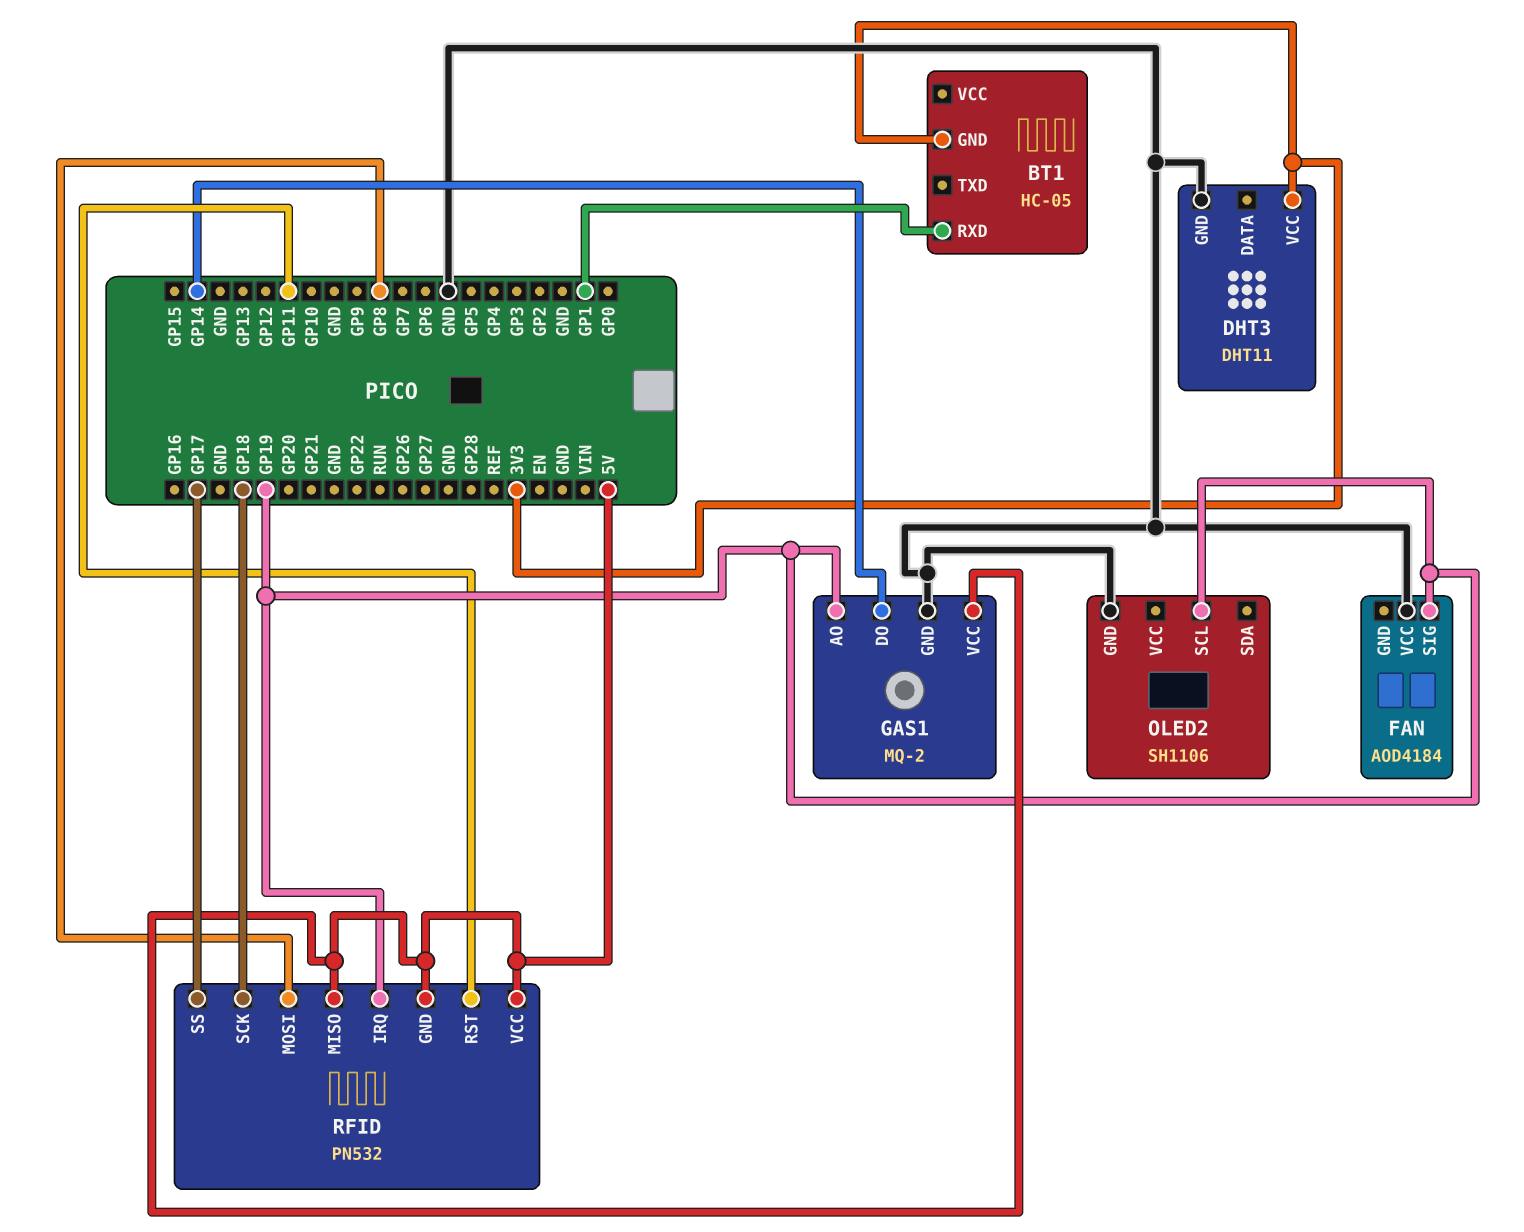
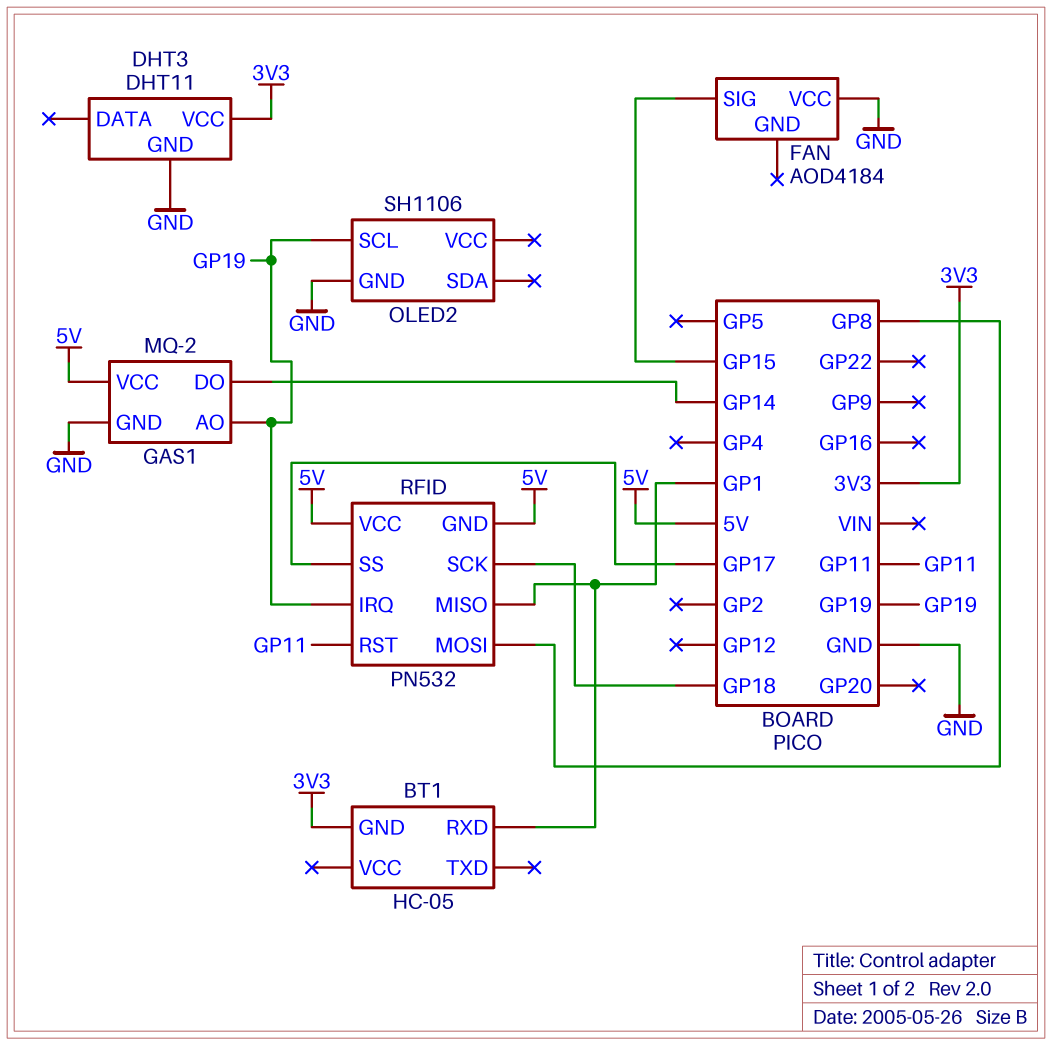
FAN pin SIG: GP19 -> GP15
RFID pin MISO: 5V -> GP1

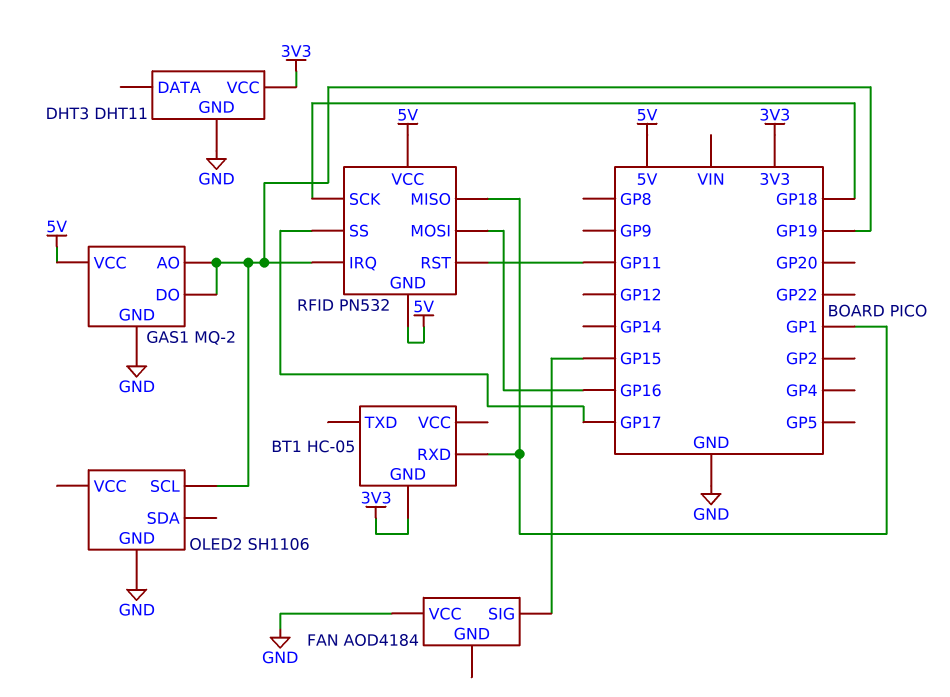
GAS1 pin DO: GP14 -> GP19
RFID pin MOSI: GP8 -> GP16

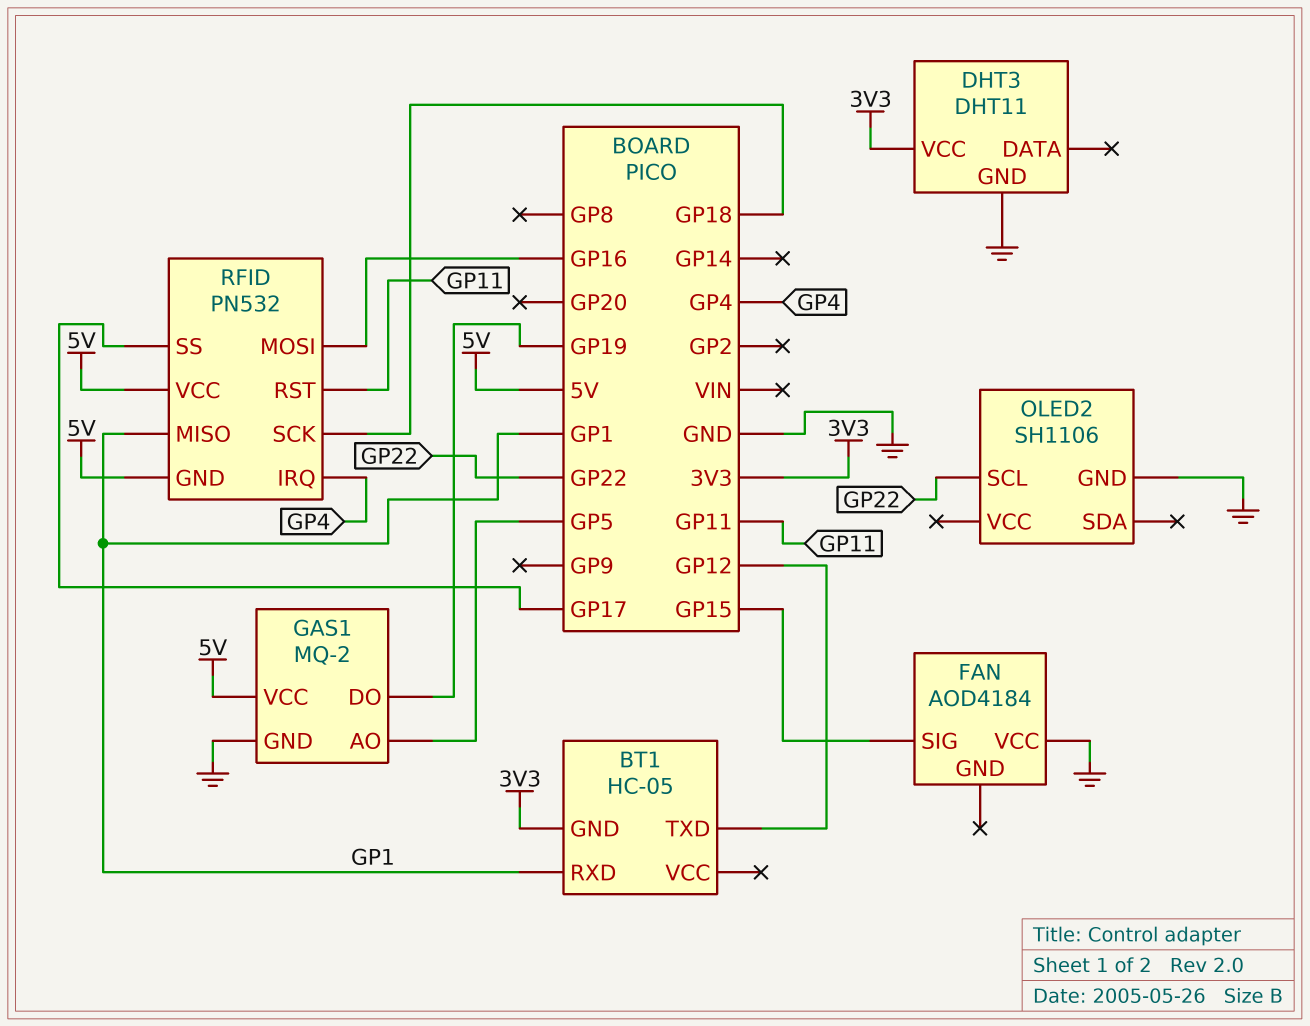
BT1 pin TXD: none -> GP12
GAS1 pin AO: GP19 -> GP5
OLED2 pin SCL: GP19 -> GP22
RFID pin IRQ: GP19 -> GP4

